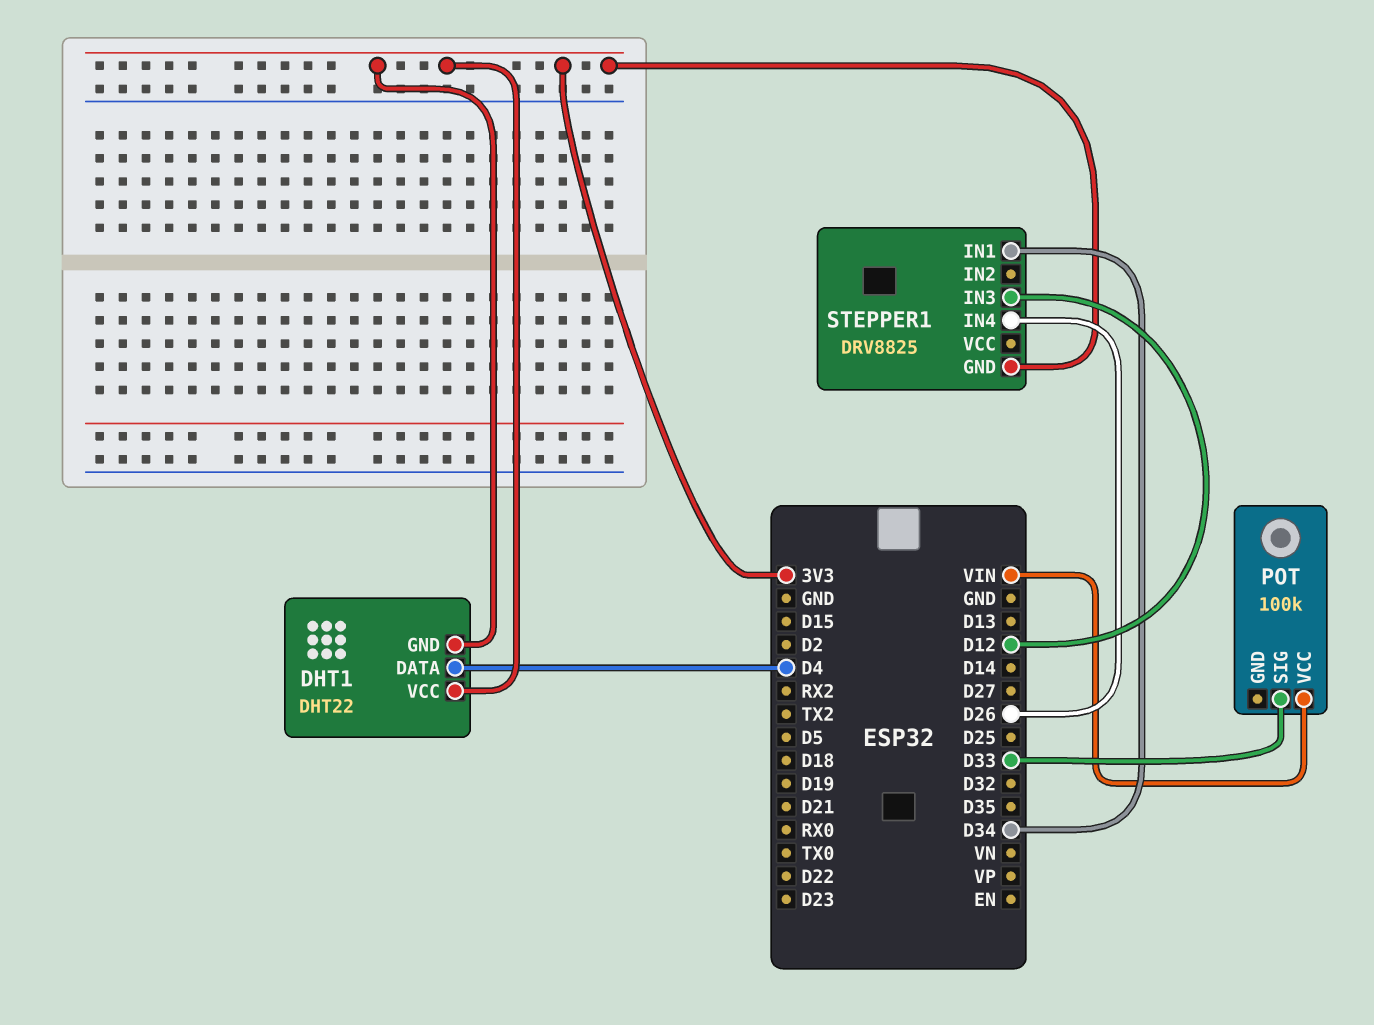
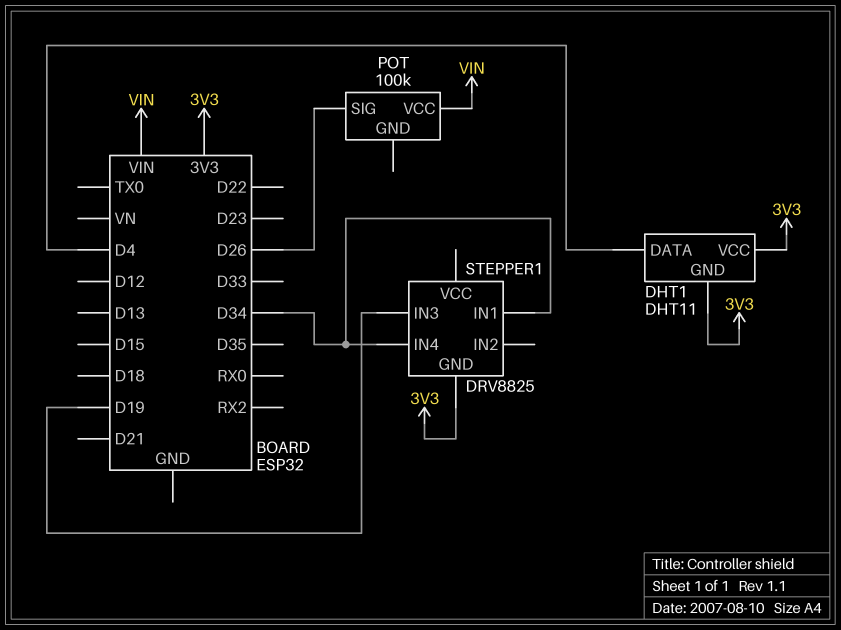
DHT1: DHT22 -> DHT11
POT pin SIG: D33 -> D26
STEPPER1 pin IN3: D12 -> D19
STEPPER1 pin IN4: D26 -> D34

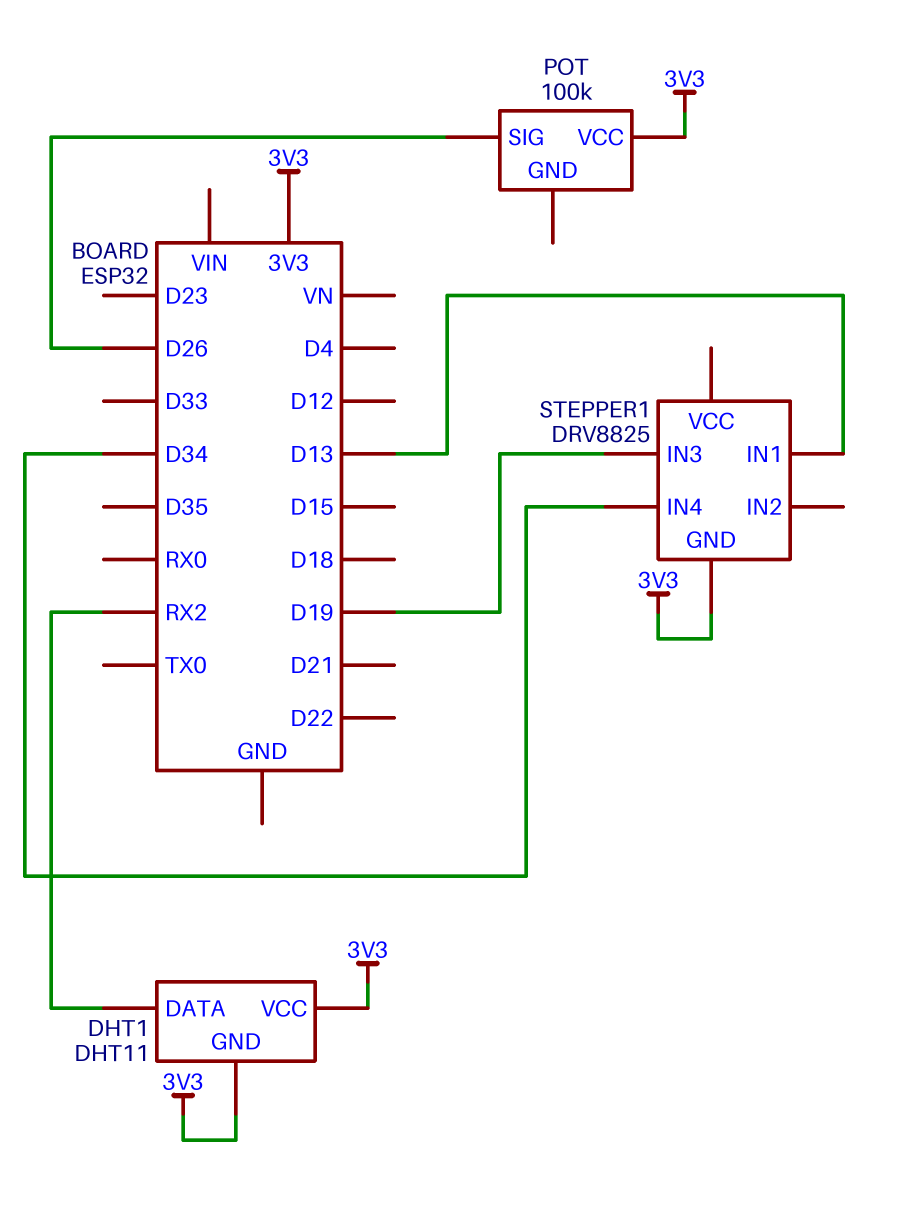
DHT1 pin DATA: D4 -> RX2
POT pin VCC: VIN -> 3V3
STEPPER1 pin IN1: D34 -> D13

